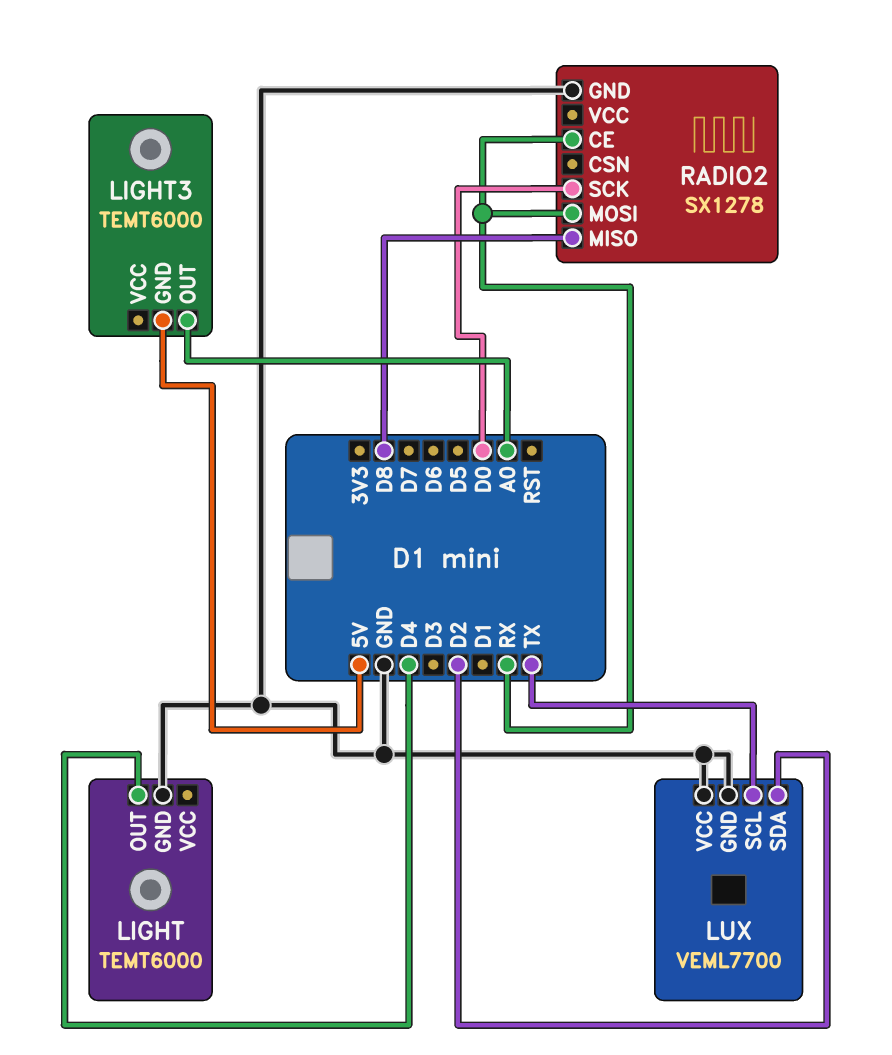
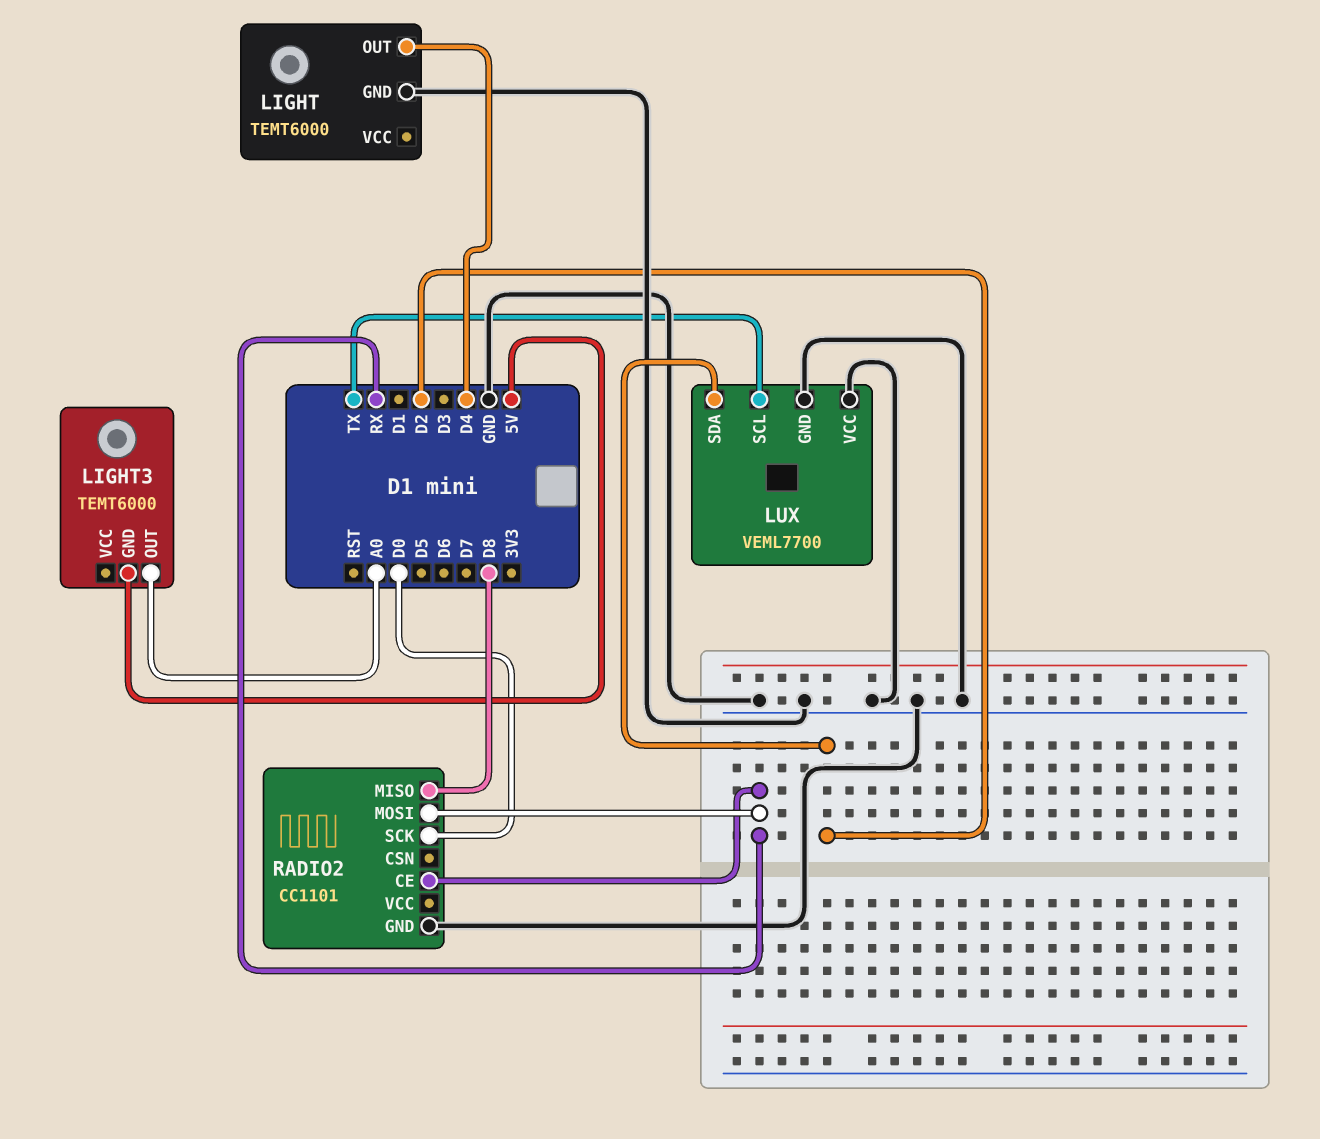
RADIO2: SX1278 -> CC1101

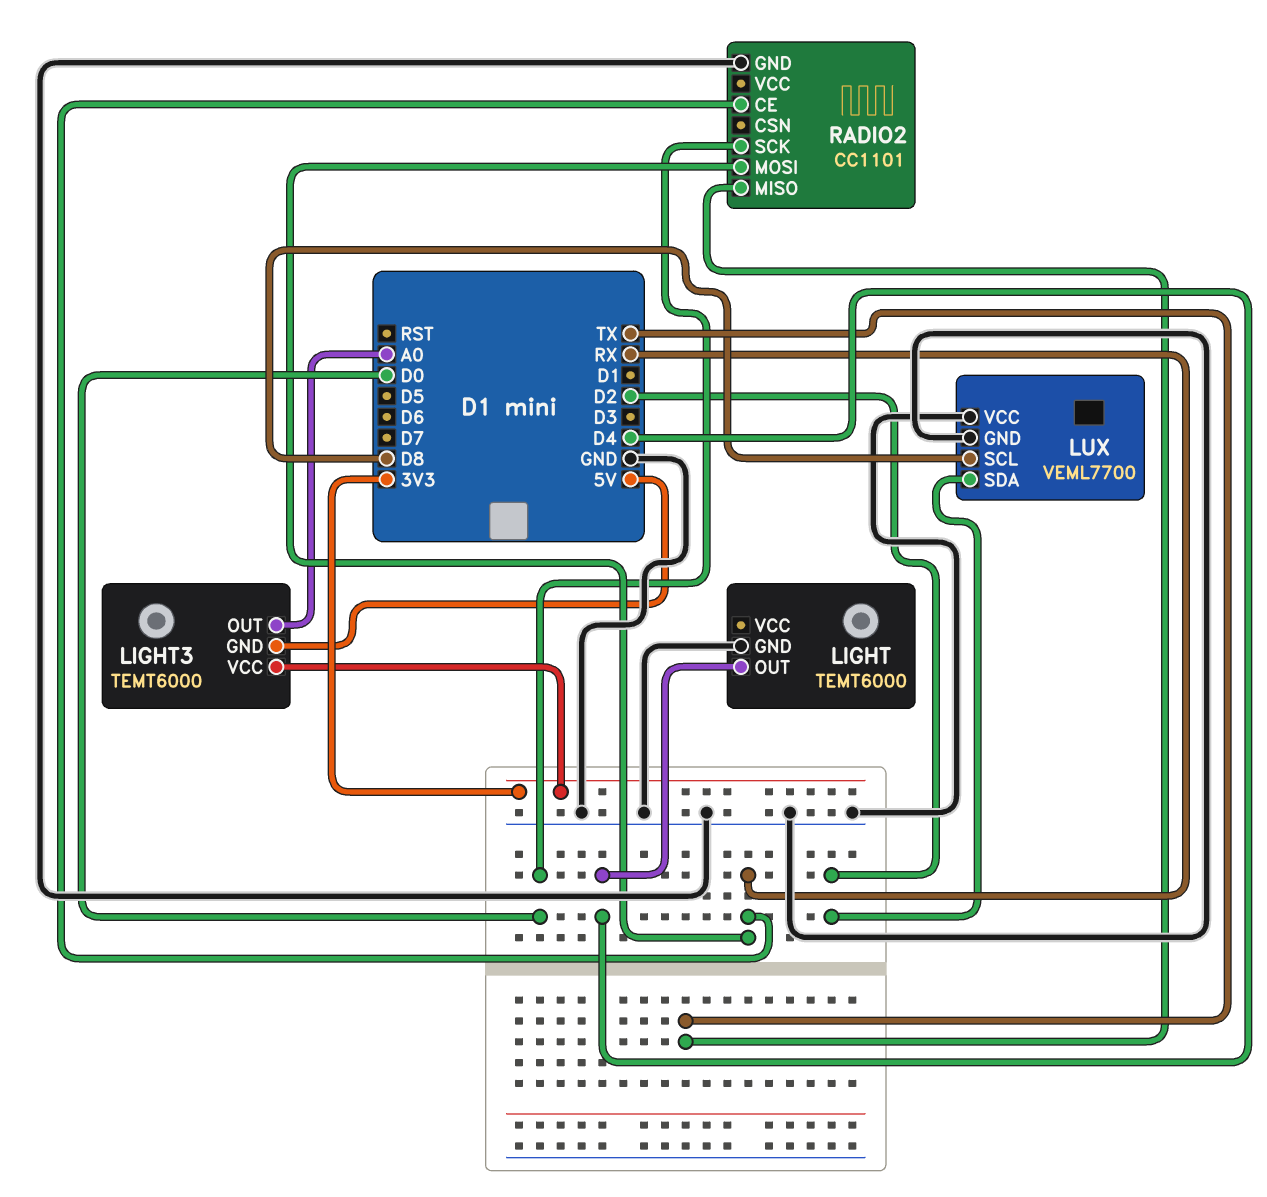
LIGHT3 pin VCC: none -> 3V3
LUX pin SCL: TX -> D8
RADIO2 pin MISO: D8 -> TX

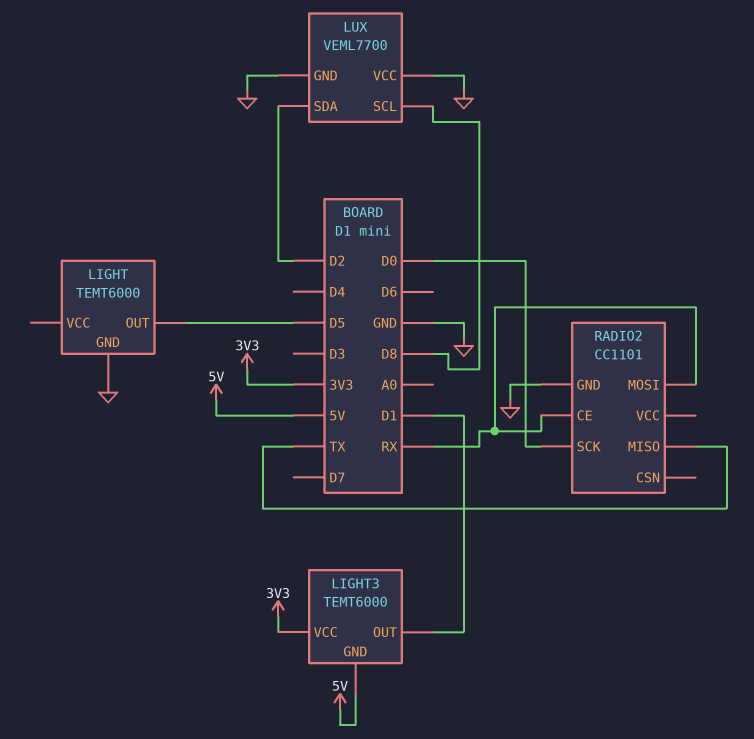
LIGHT pin OUT: D4 -> D5
LIGHT3 pin OUT: A0 -> D1

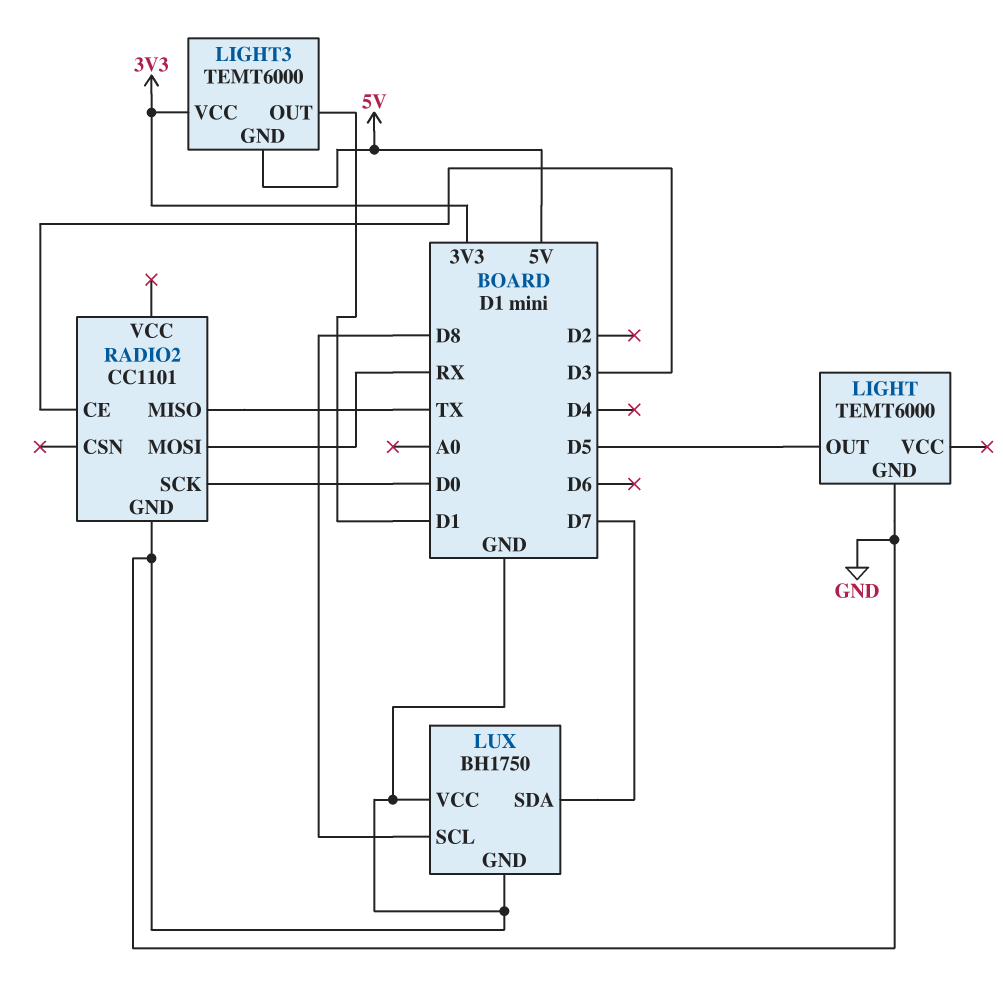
LUX: VEML7700 -> BH1750
LUX pin SDA: D2 -> D7
RADIO2 pin CE: RX -> D3

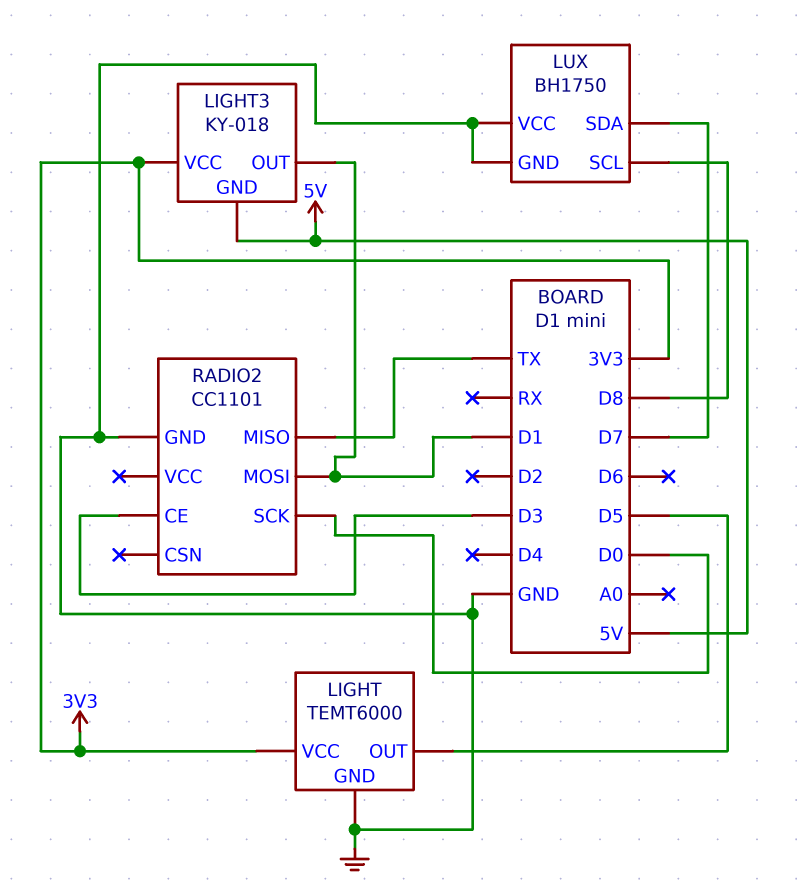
LIGHT pin VCC: none -> 3V3
LIGHT3: TEMT6000 -> KY-018
RADIO2 pin MOSI: RX -> D1

